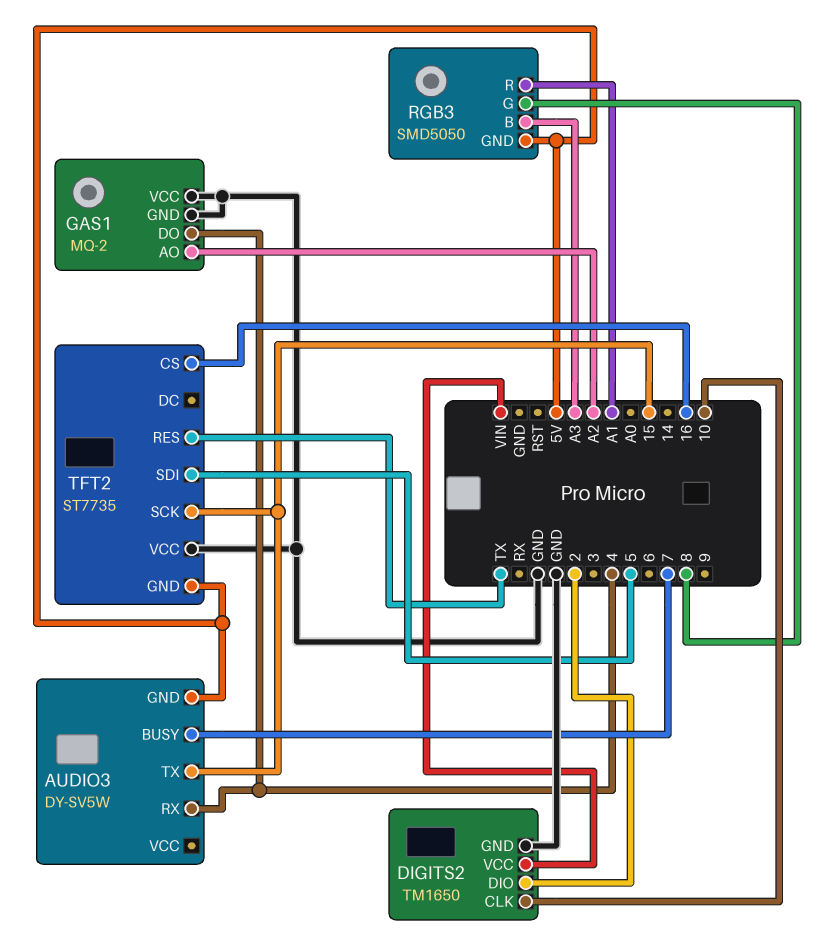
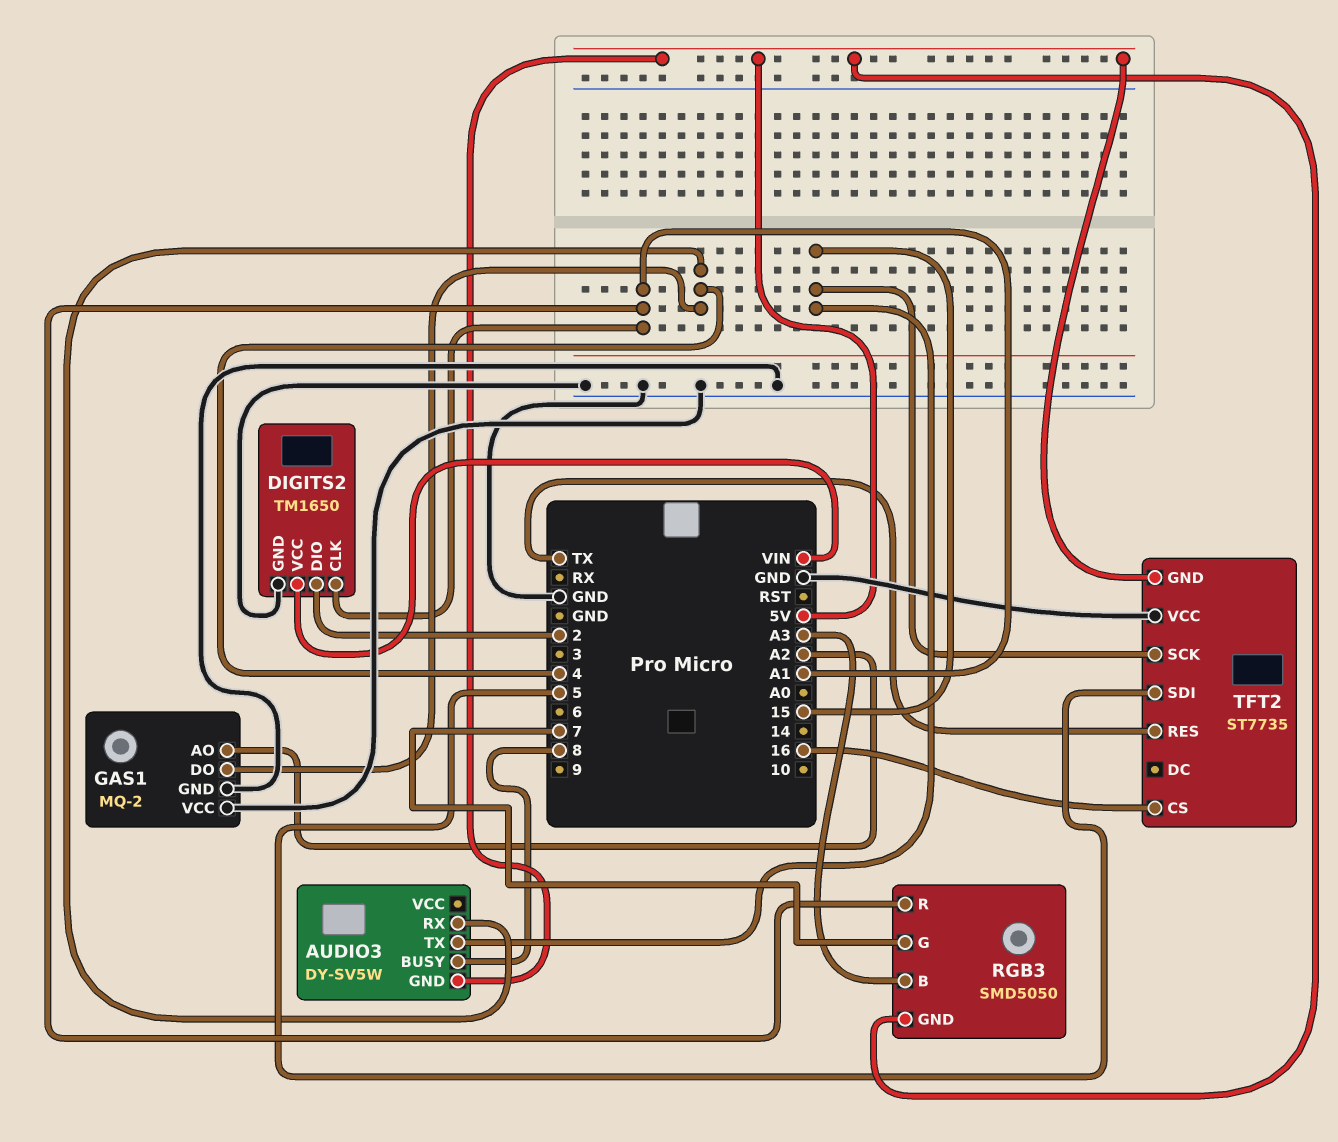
AUDIO3 pin BUSY: 7 -> 8
DIGITS2 pin CLK: 10 -> A1
RGB3 pin G: 8 -> 7

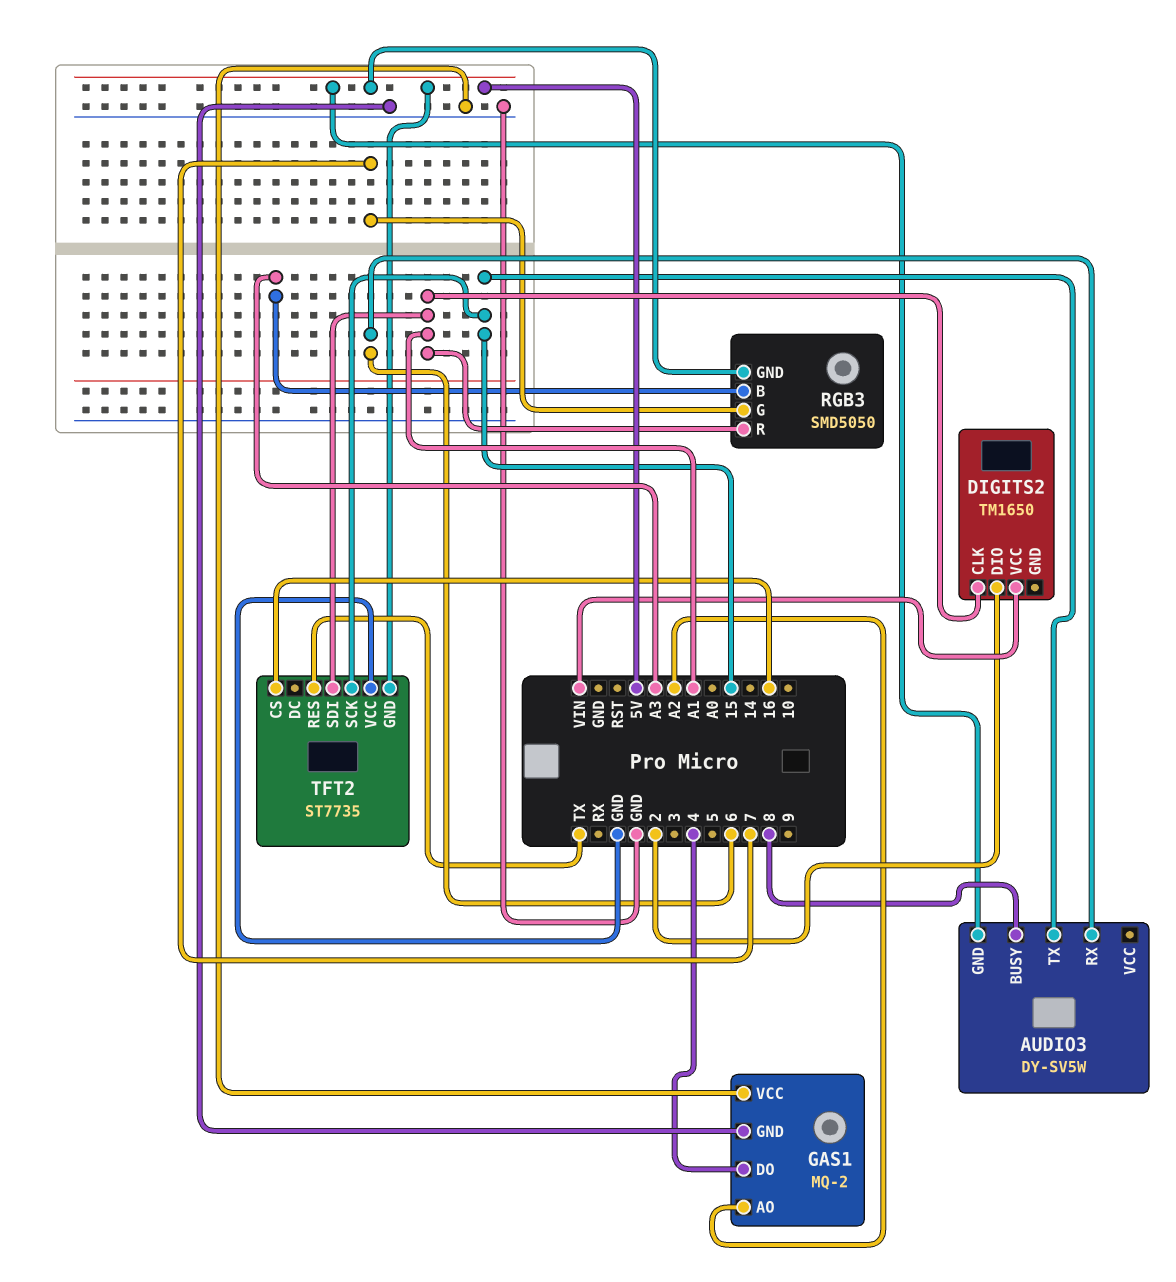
AUDIO3 pin RX: 4 -> 6
DIGITS2 pin GND: GND -> none
TFT2 pin SDI: 5 -> A1

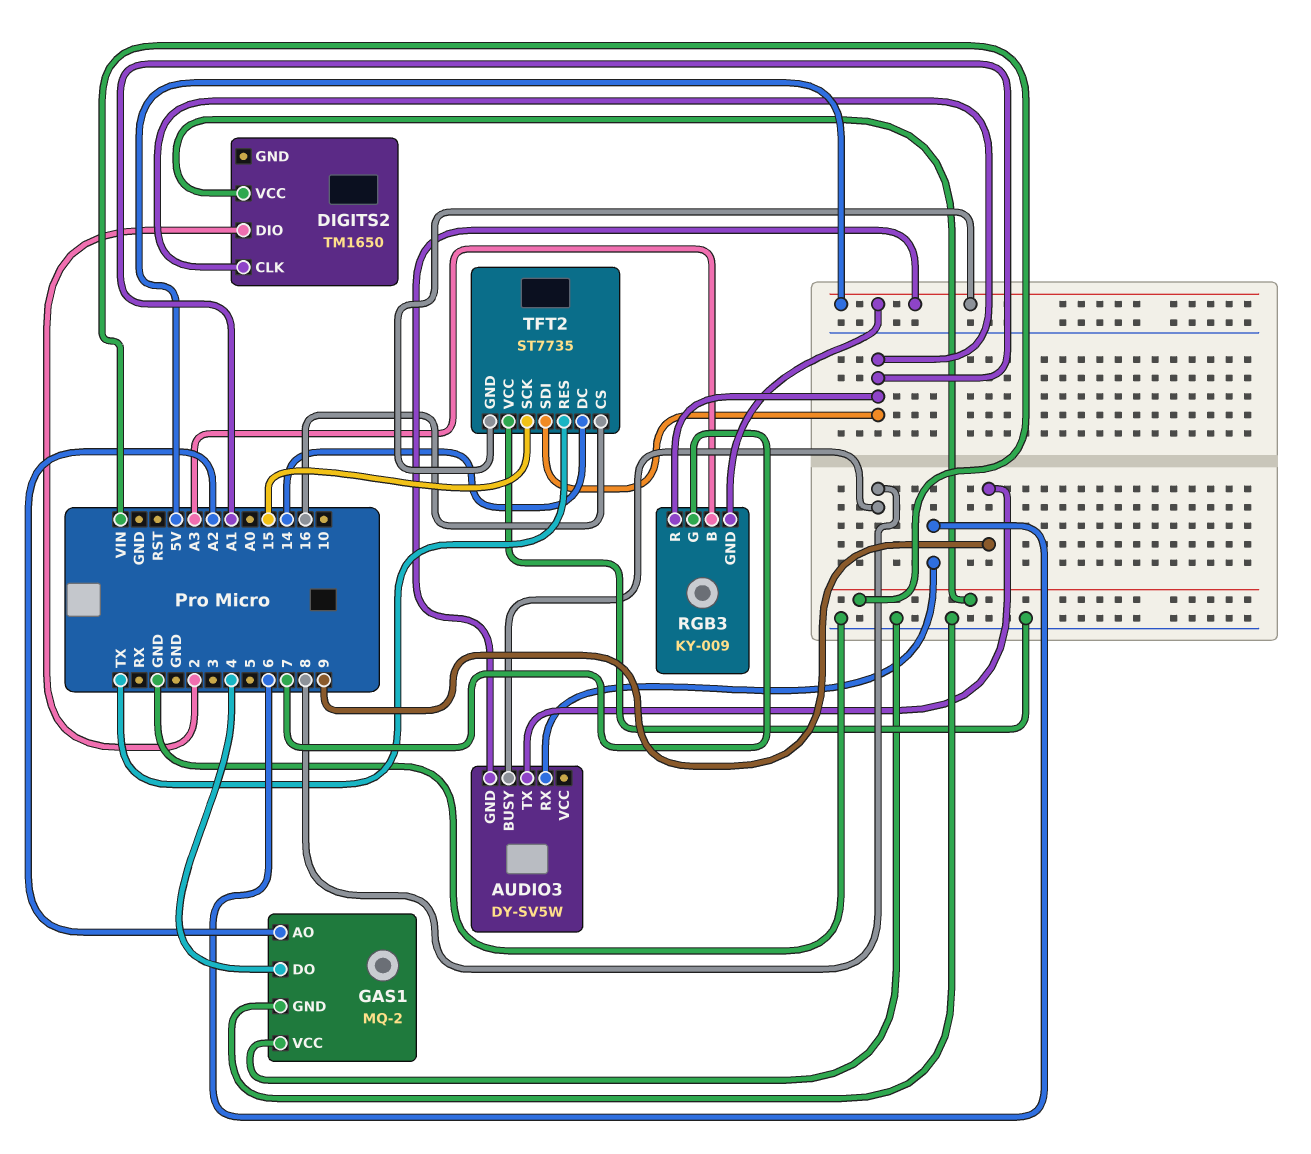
AUDIO3 pin TX: 15 -> 9
RGB3: SMD5050 -> KY-009
TFT2 pin DC: none -> 14

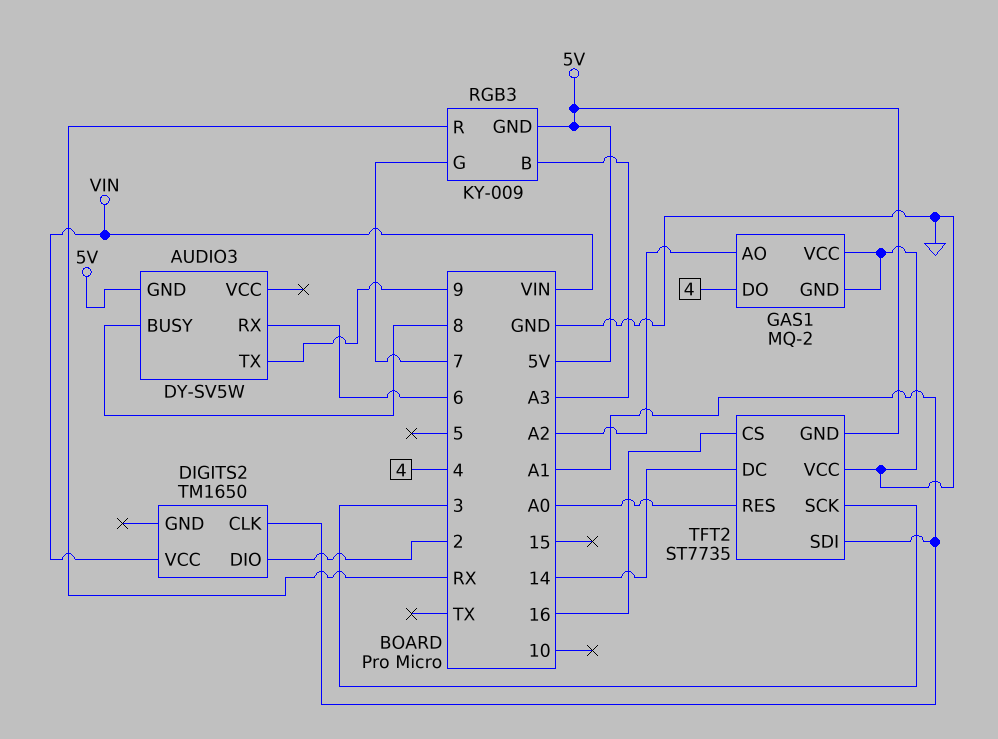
RGB3 pin R: A1 -> RX
TFT2 pin RES: TX -> A0
TFT2 pin SCK: 15 -> 3

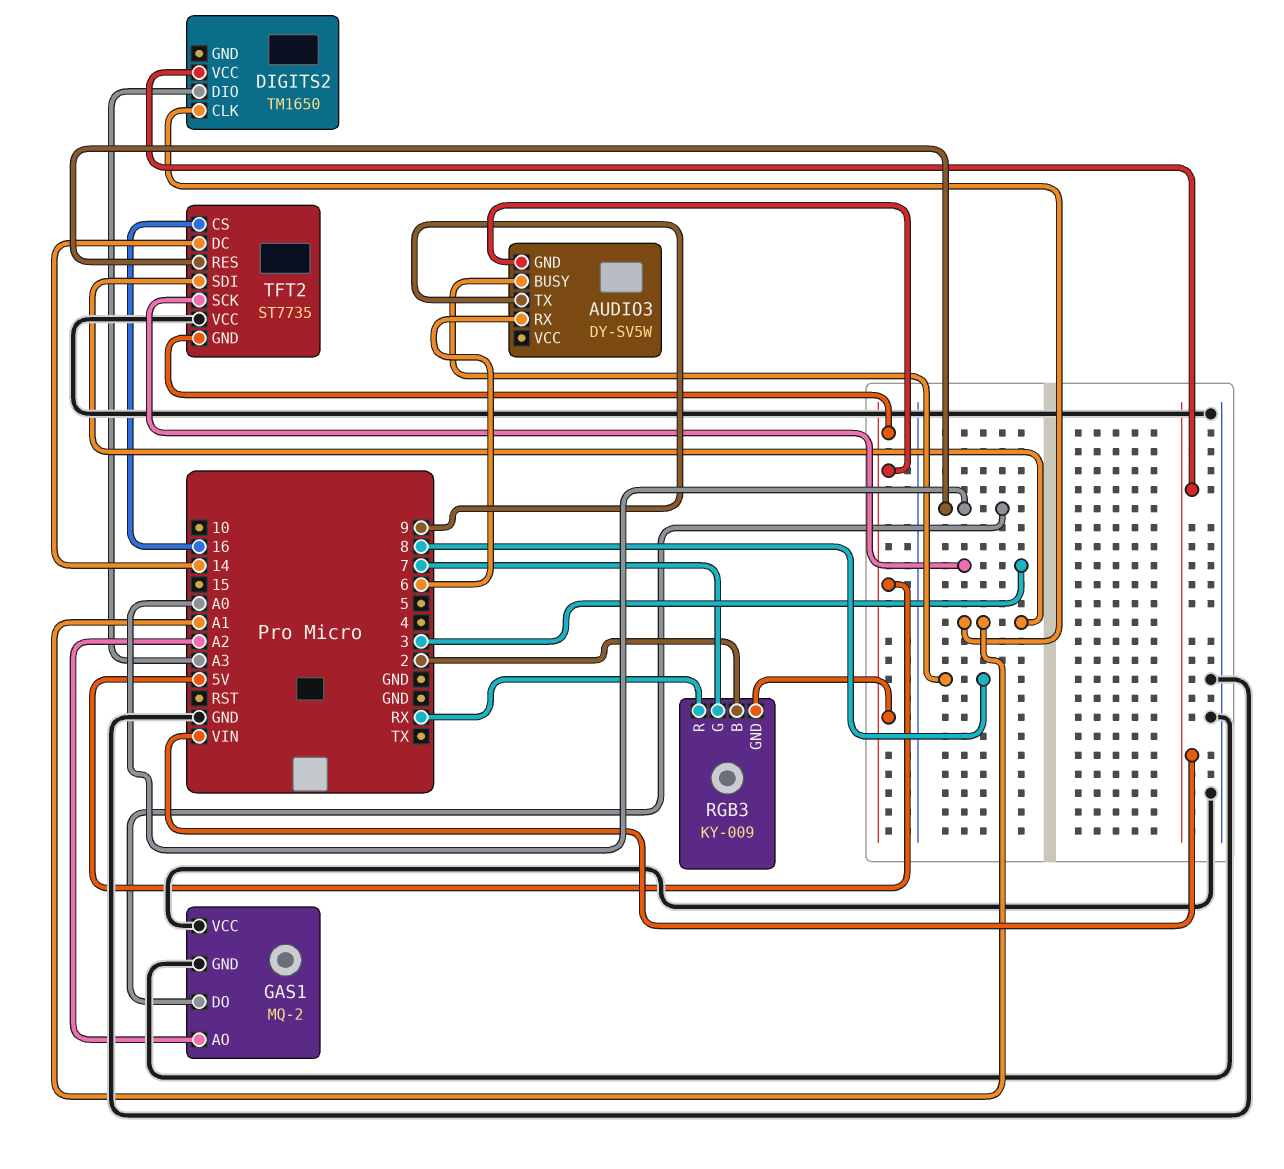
DIGITS2 pin DIO: 2 -> A3
GAS1 pin DO: 4 -> A0
RGB3 pin B: A3 -> 2

